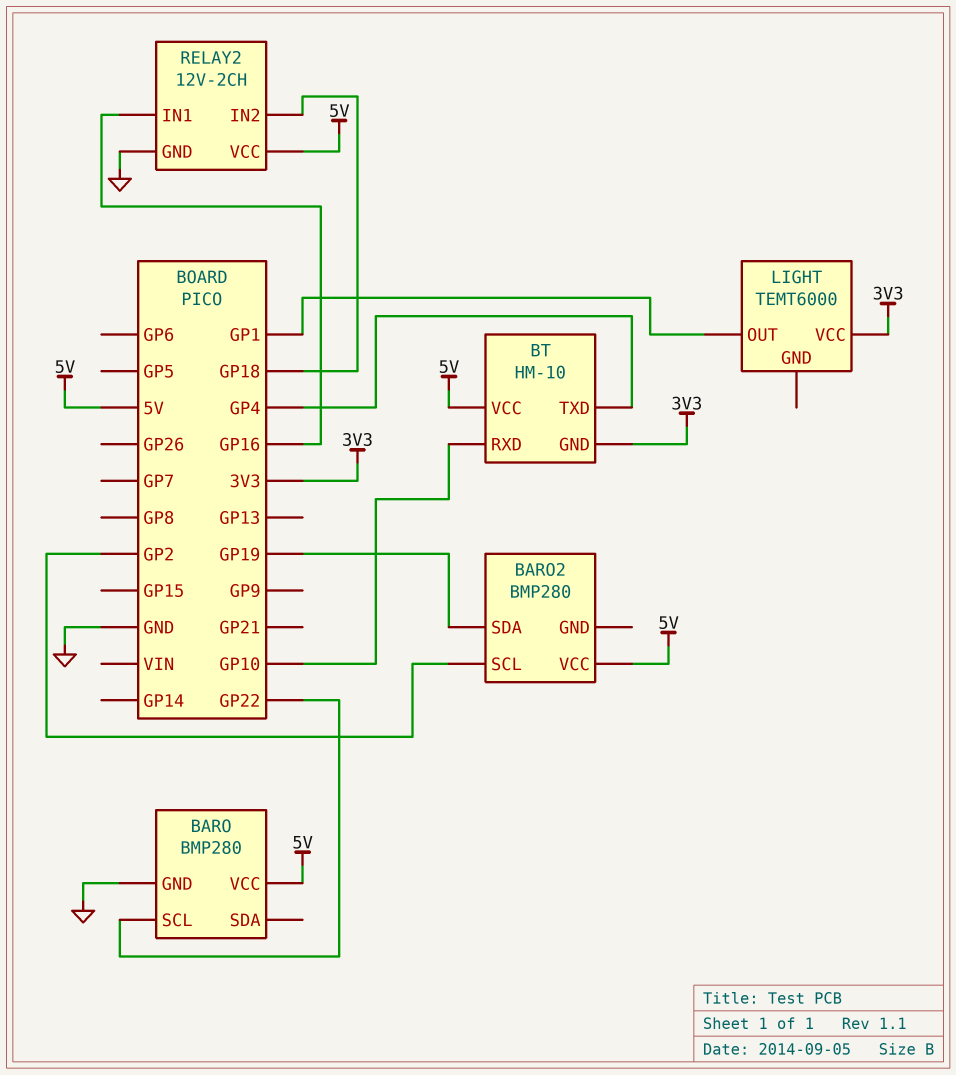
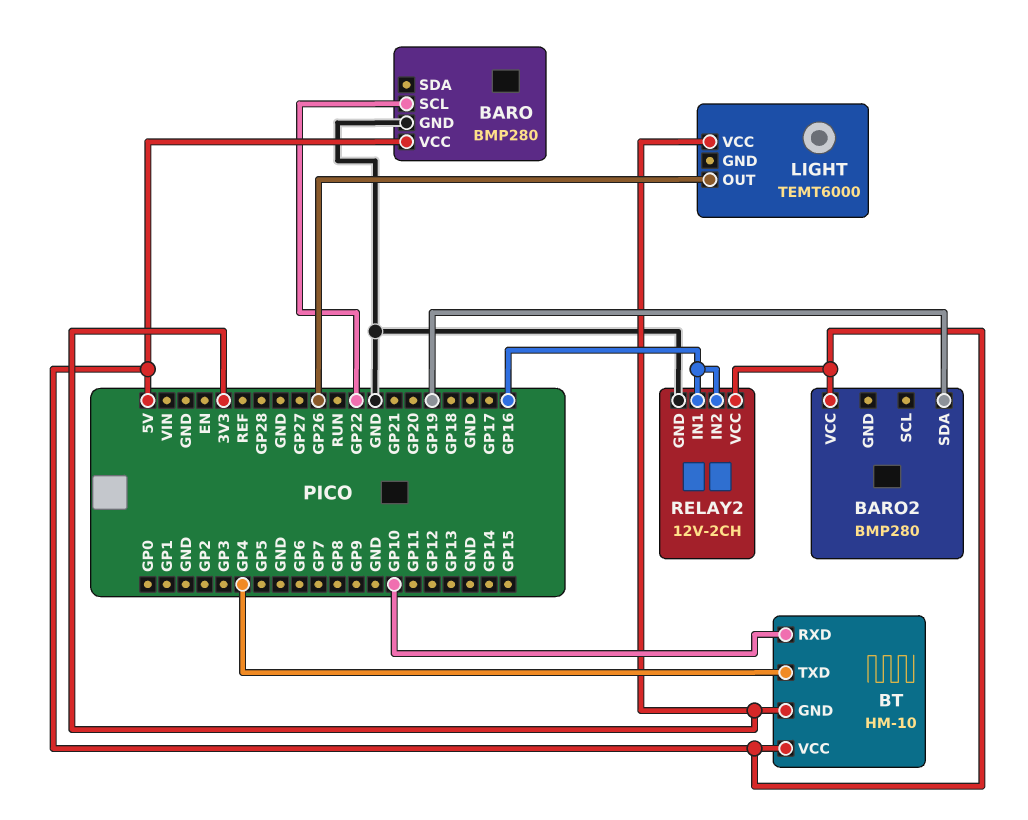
BARO2 pin SCL: GP2 -> none
LIGHT pin OUT: GP1 -> GP26
RELAY2 pin IN2: GP18 -> GP16

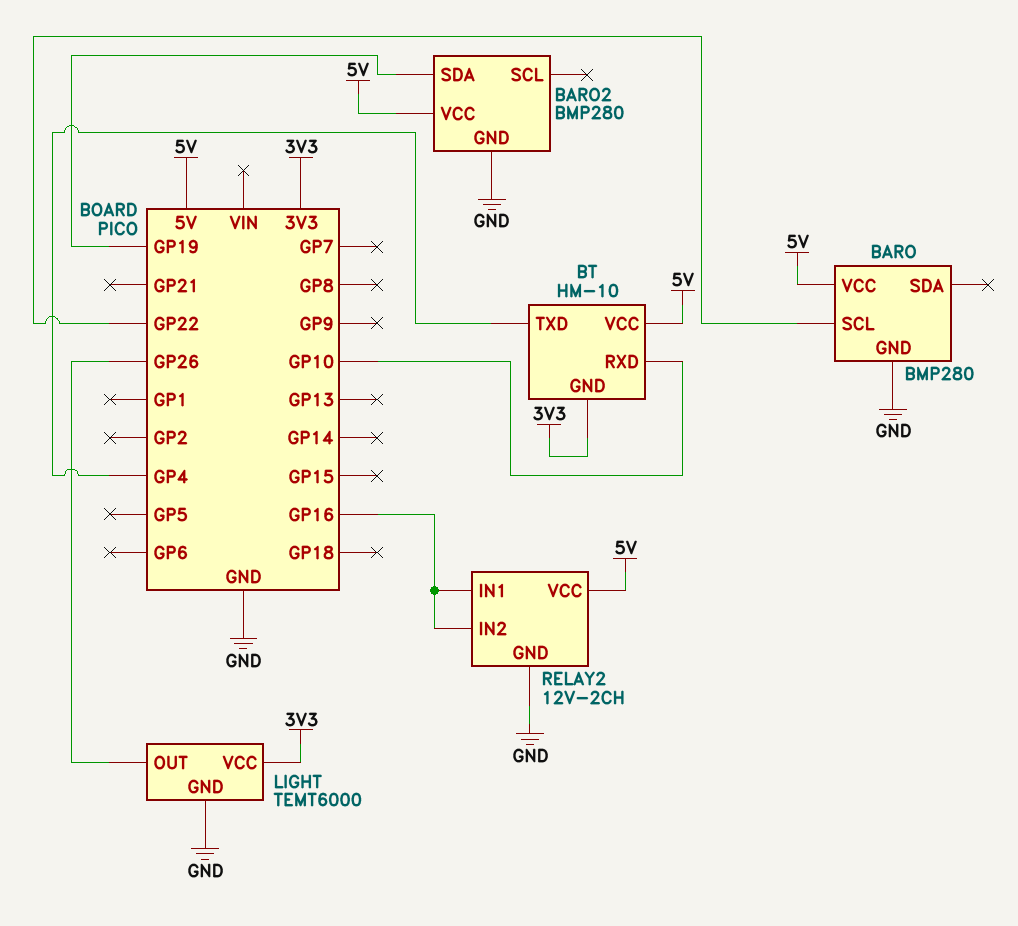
BARO2 pin GND: none -> GND
LIGHT pin GND: none -> GND

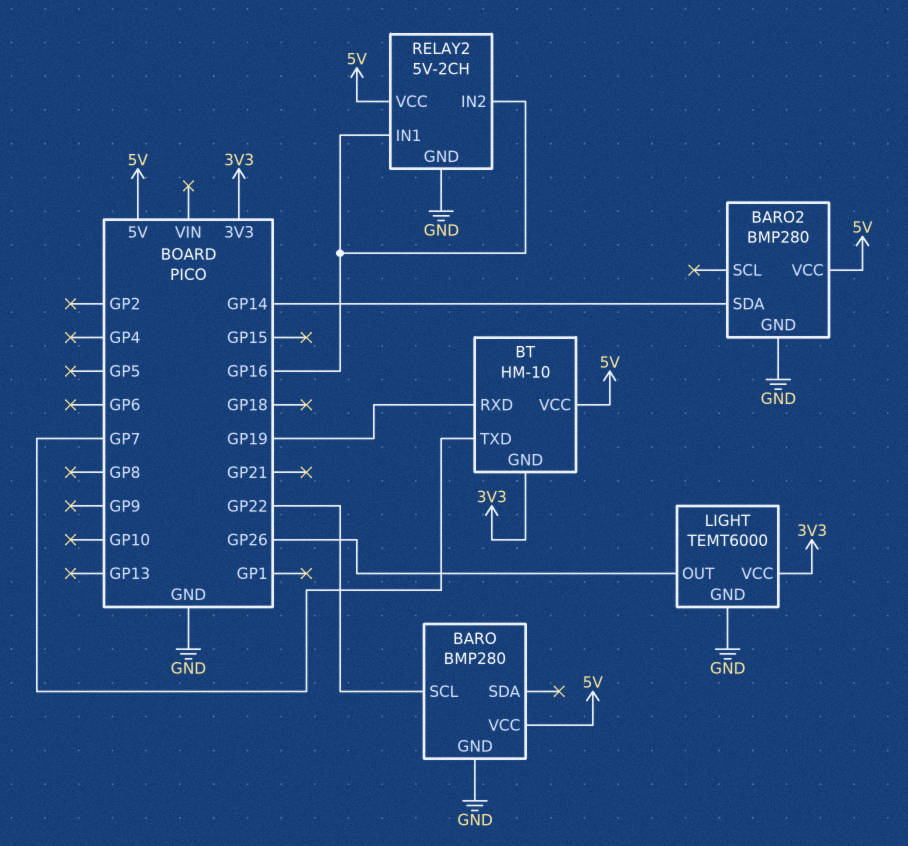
BARO2 pin SDA: GP19 -> GP14
BT pin RXD: GP10 -> GP19
BT pin TXD: GP4 -> GP7
RELAY2: 12V-2CH -> 5V-2CH

